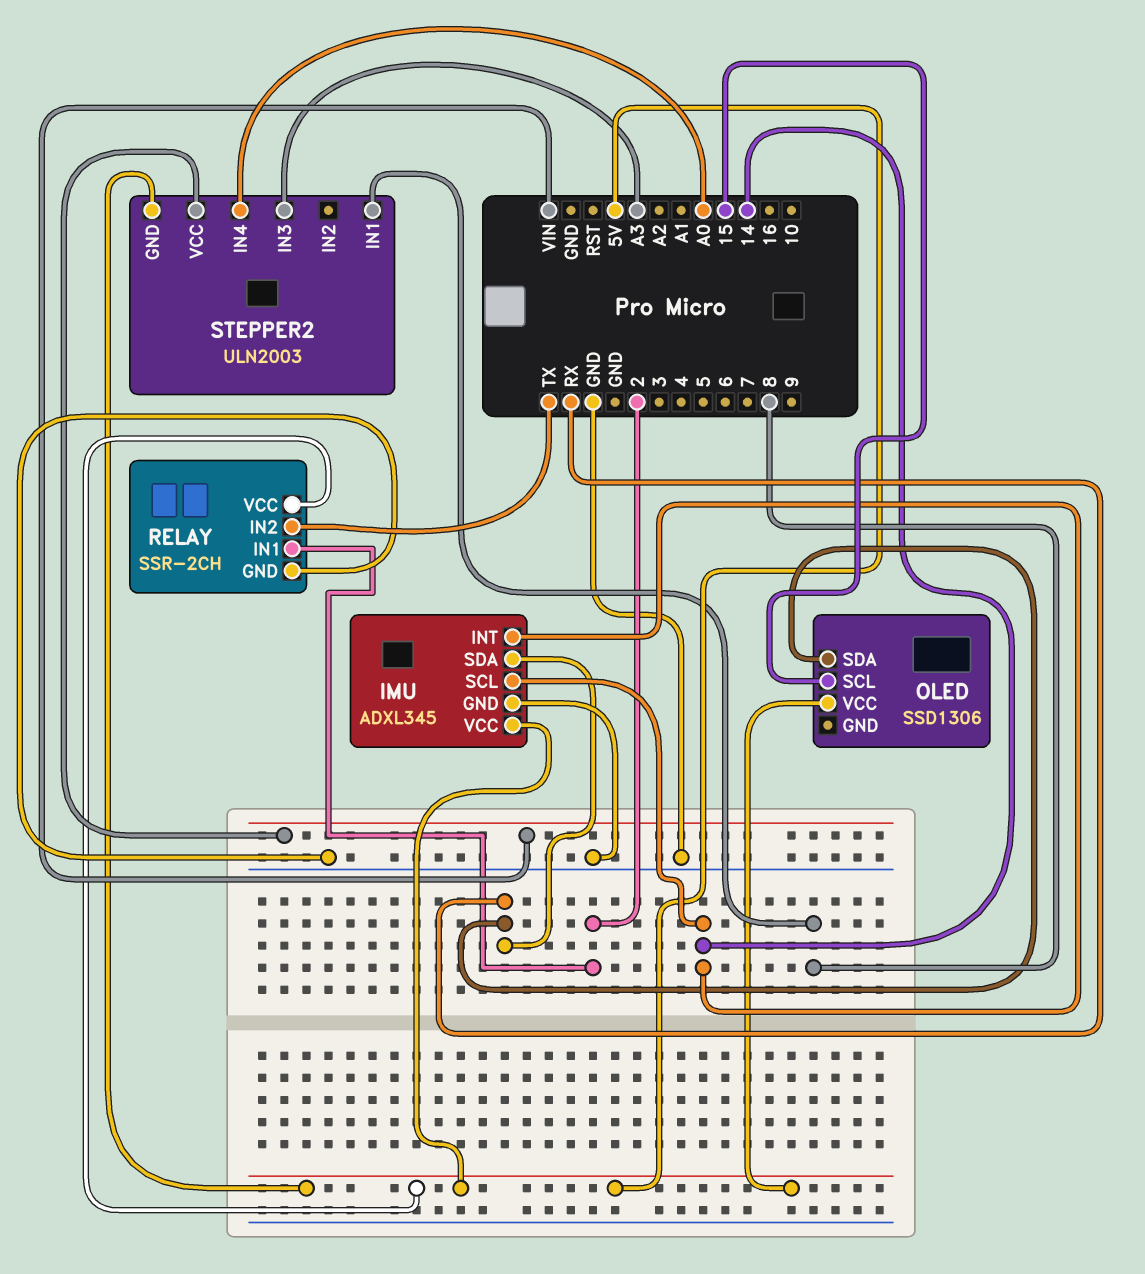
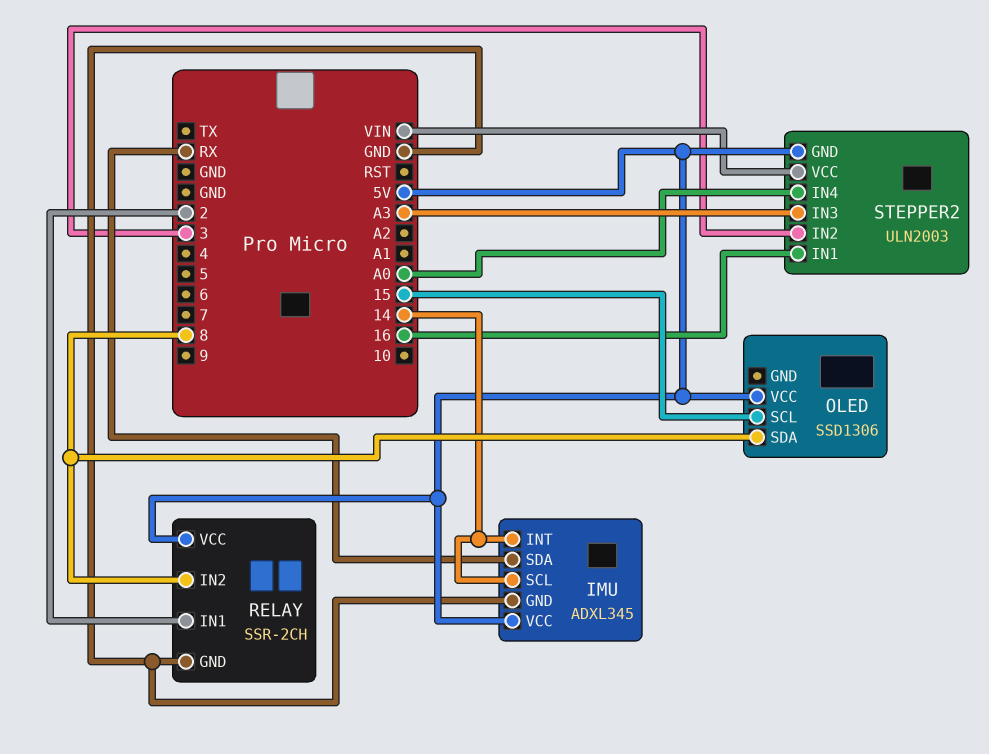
OLED pin SDA: RX -> 8
RELAY pin IN2: TX -> 8
STEPPER2 pin IN1: 8 -> 16
STEPPER2 pin IN2: none -> 3

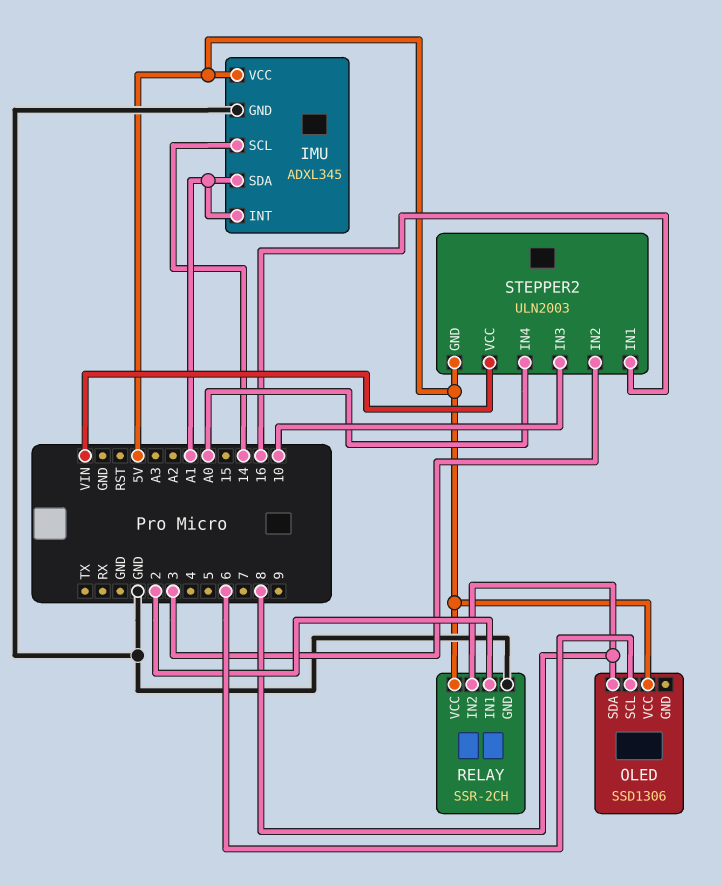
IMU pin INT: 14 -> A1
IMU pin SDA: RX -> A1
OLED pin SCL: 15 -> 6
STEPPER2 pin IN3: A3 -> 10

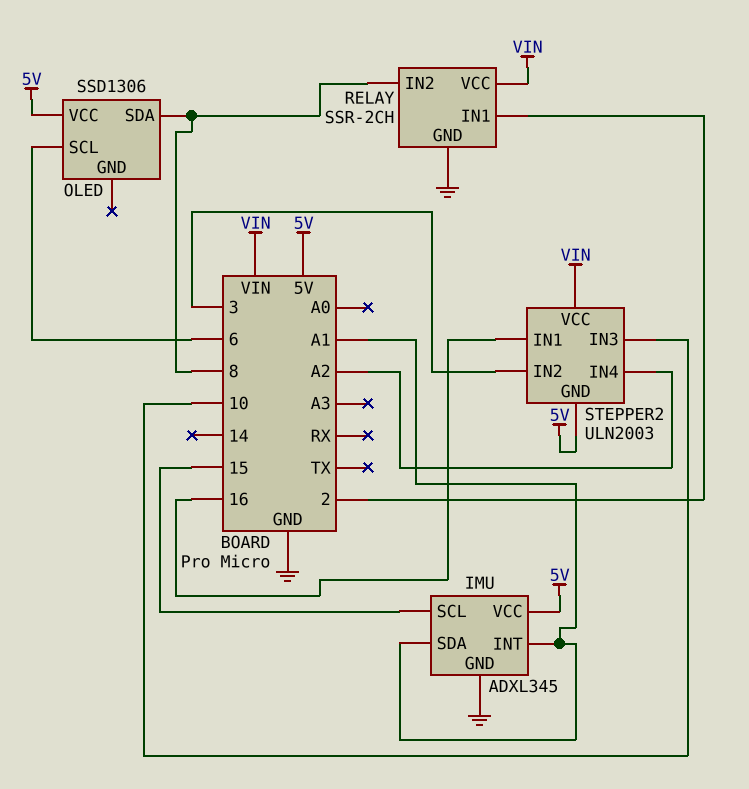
IMU pin SCL: 14 -> 15
RELAY pin VCC: 5V -> VIN
STEPPER2 pin IN4: A0 -> A2

